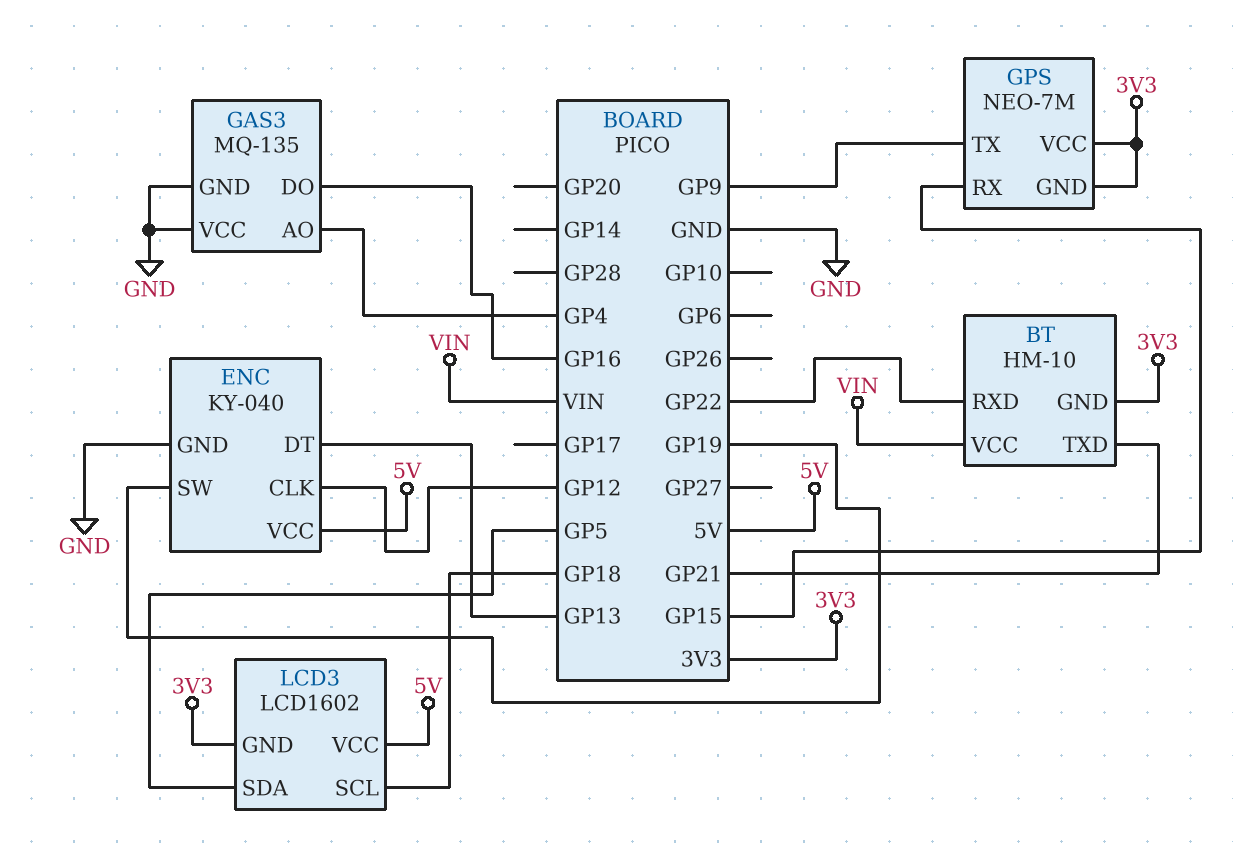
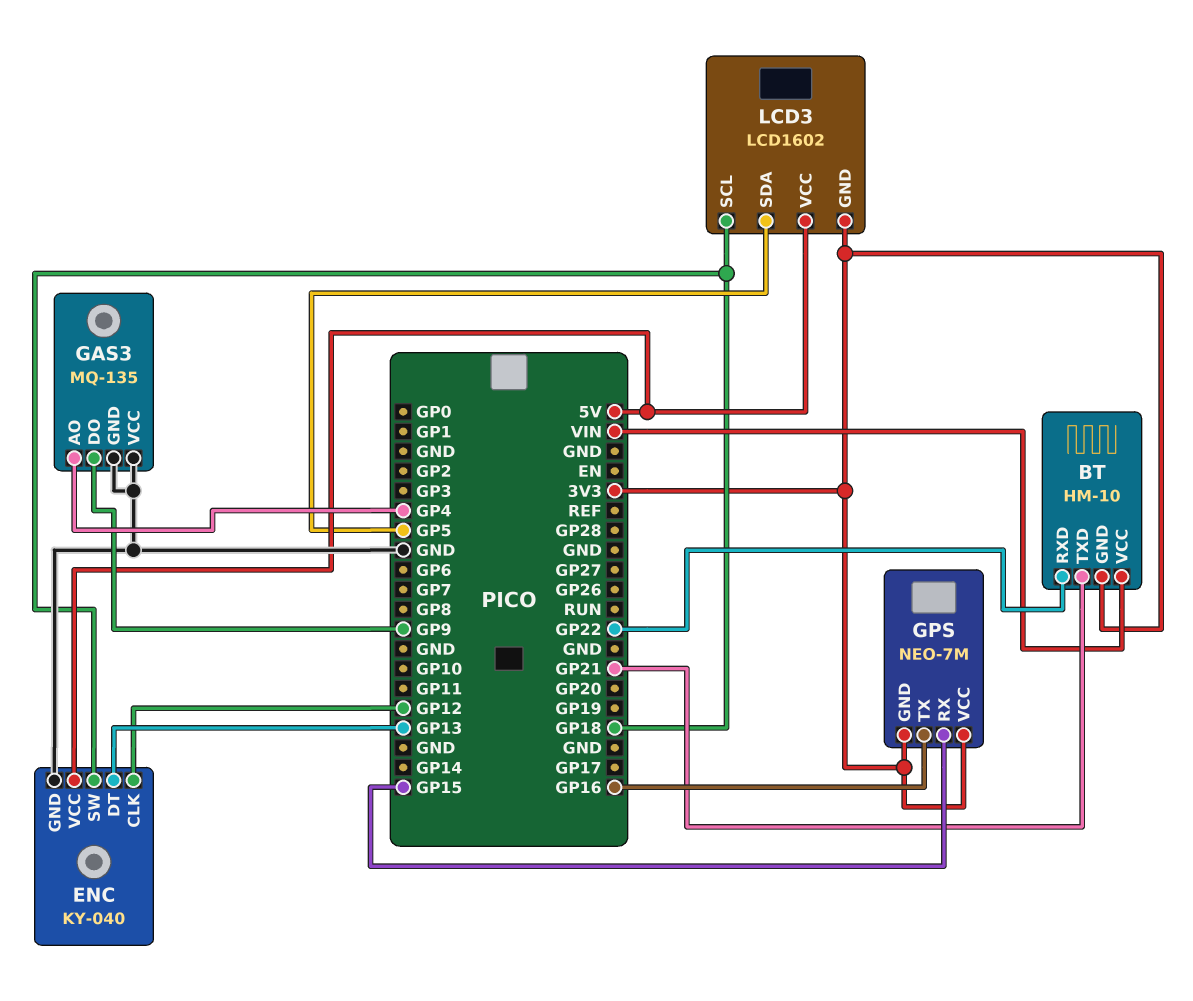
ENC pin SW: GP19 -> GP18
GAS3 pin DO: GP16 -> GP9
GPS pin TX: GP9 -> GP16

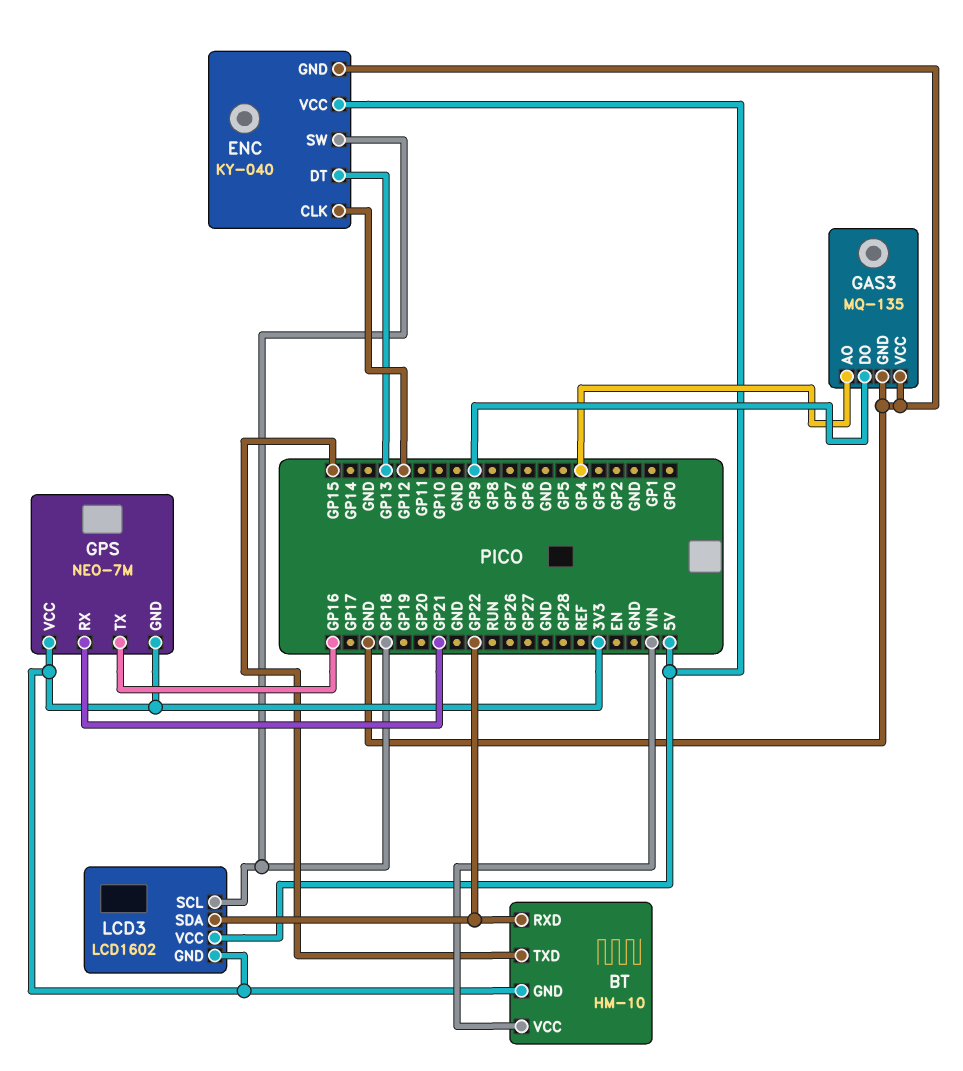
BT pin TXD: GP21 -> GP15
GPS pin RX: GP15 -> GP21
LCD3 pin SDA: GP5 -> GP22

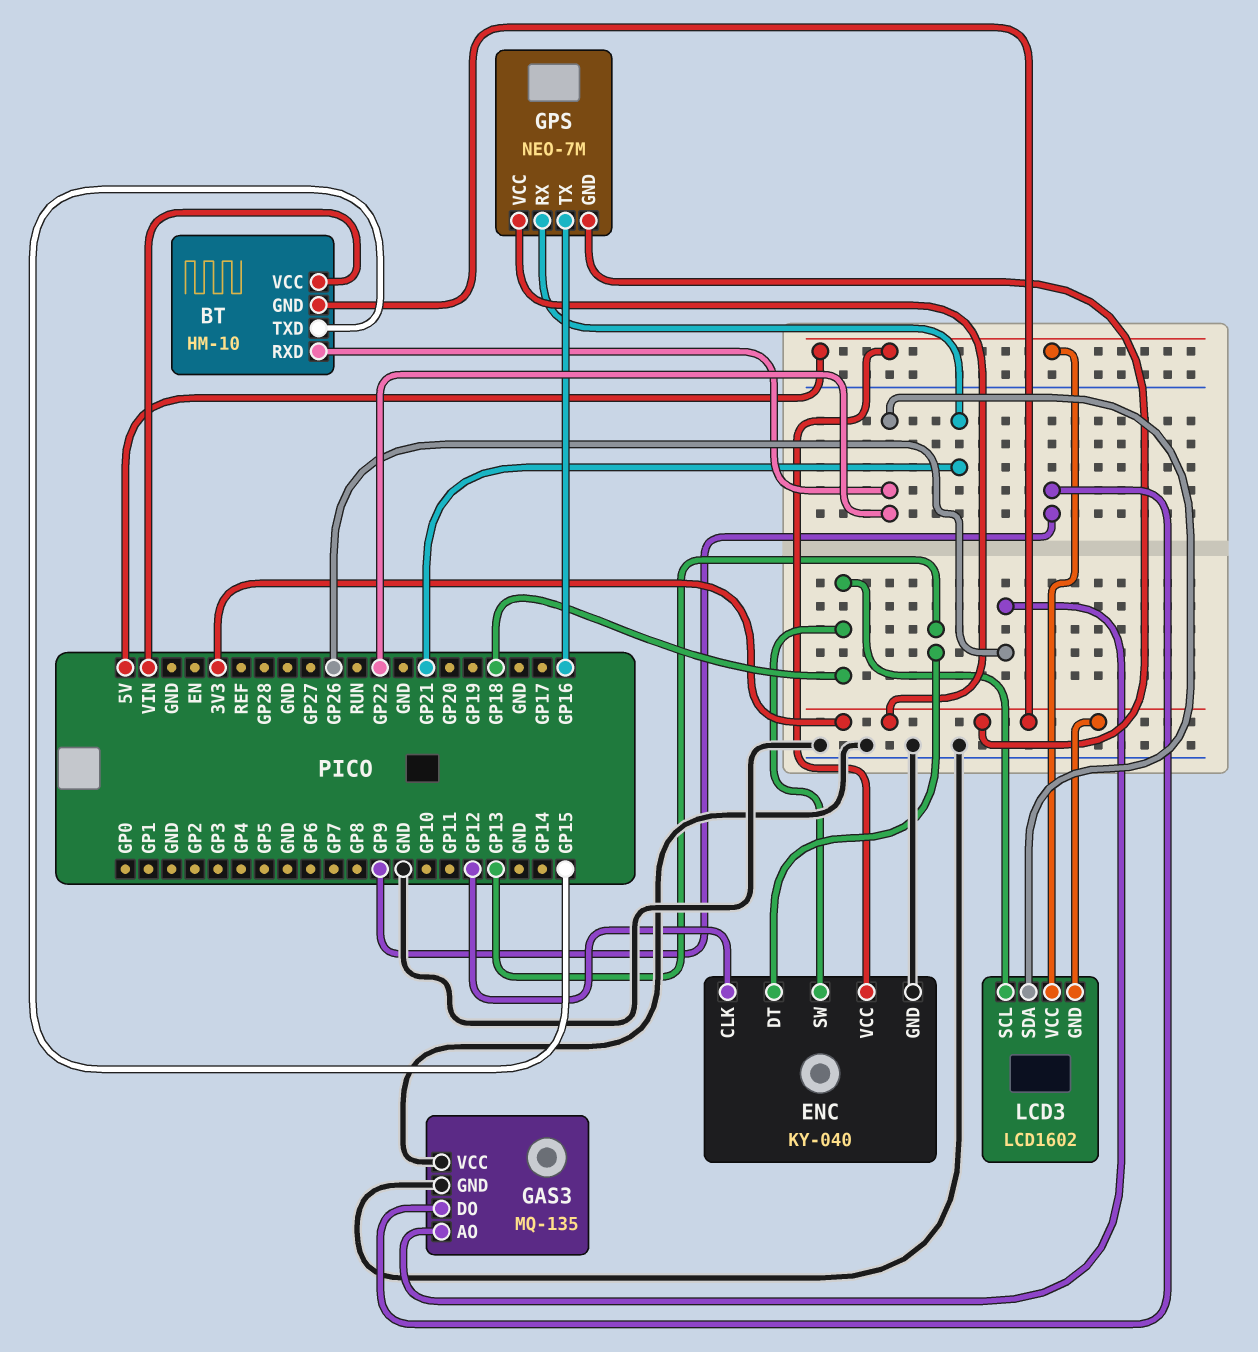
GAS3 pin AO: GP4 -> GP26

